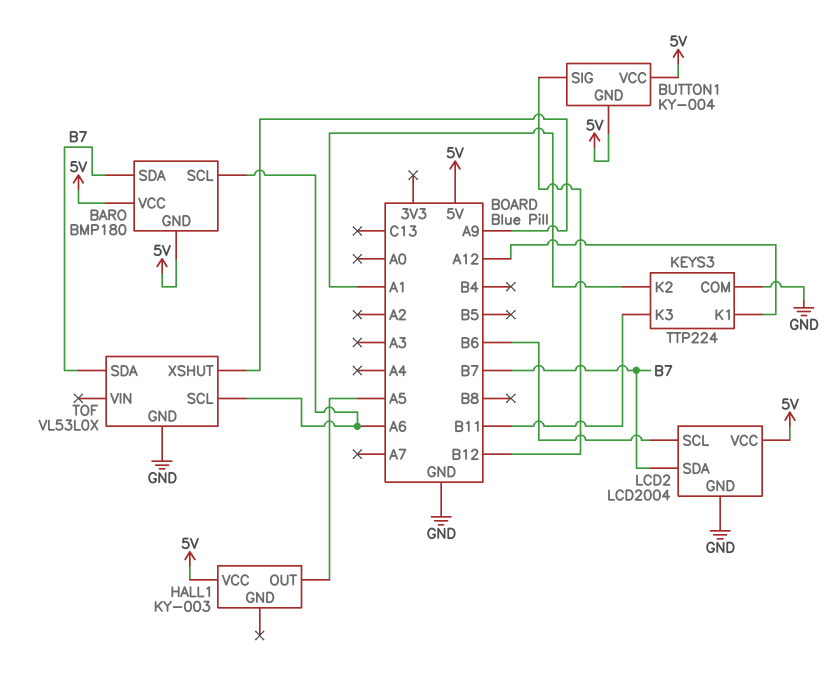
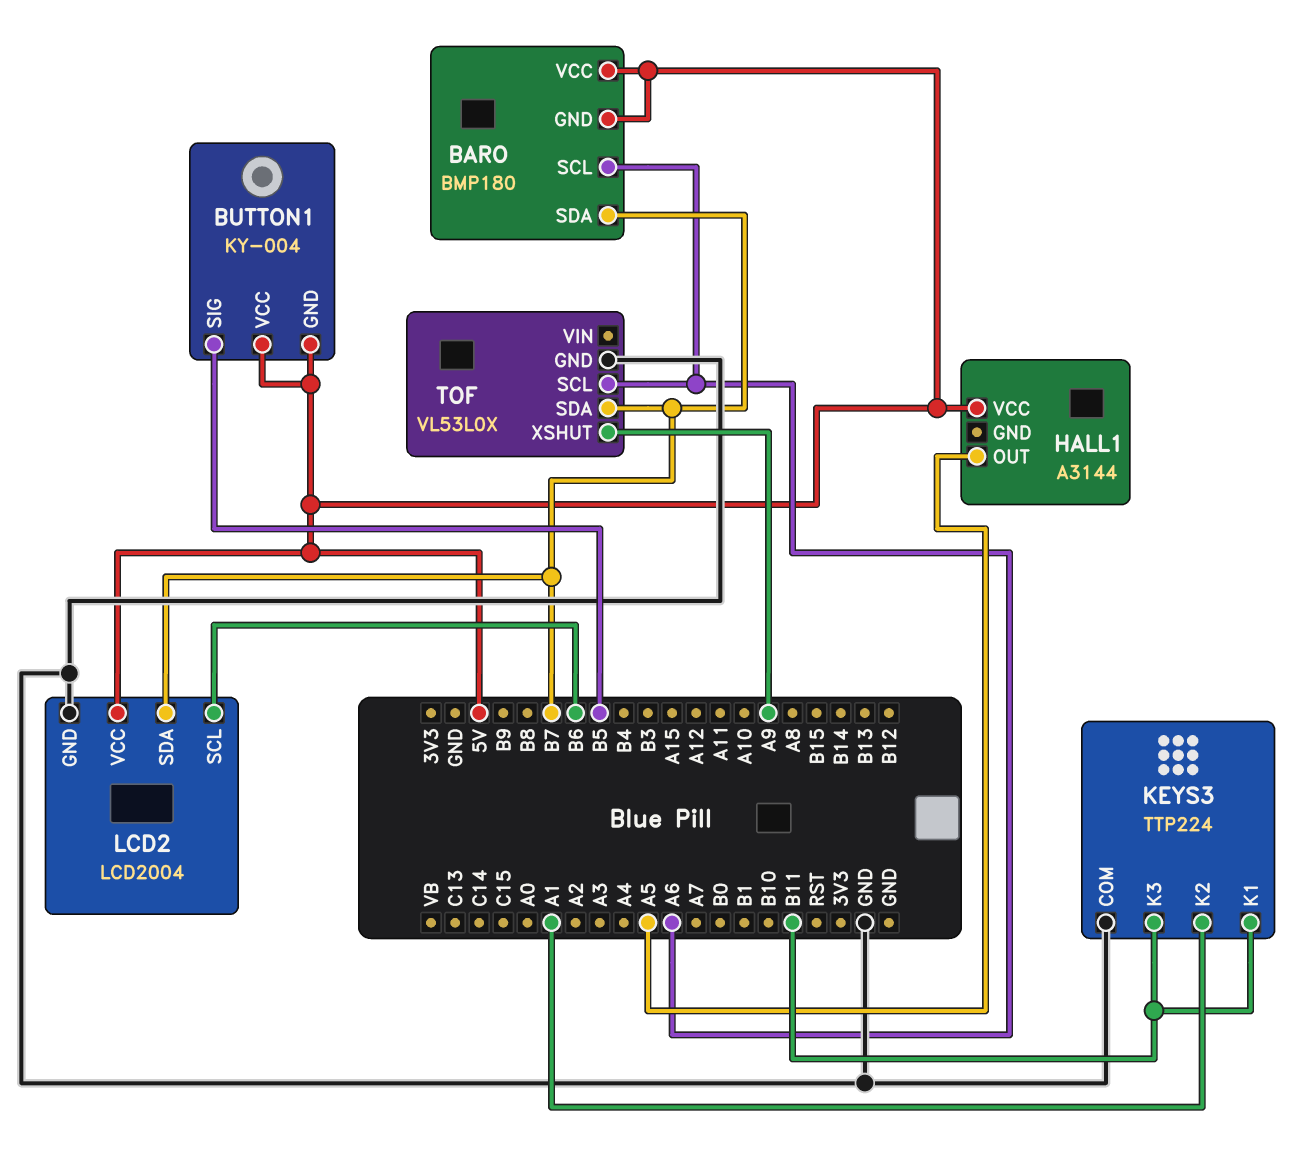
BUTTON1 pin SIG: B12 -> B5
HALL1: KY-003 -> A3144
KEYS3 pin K1: A12 -> B11

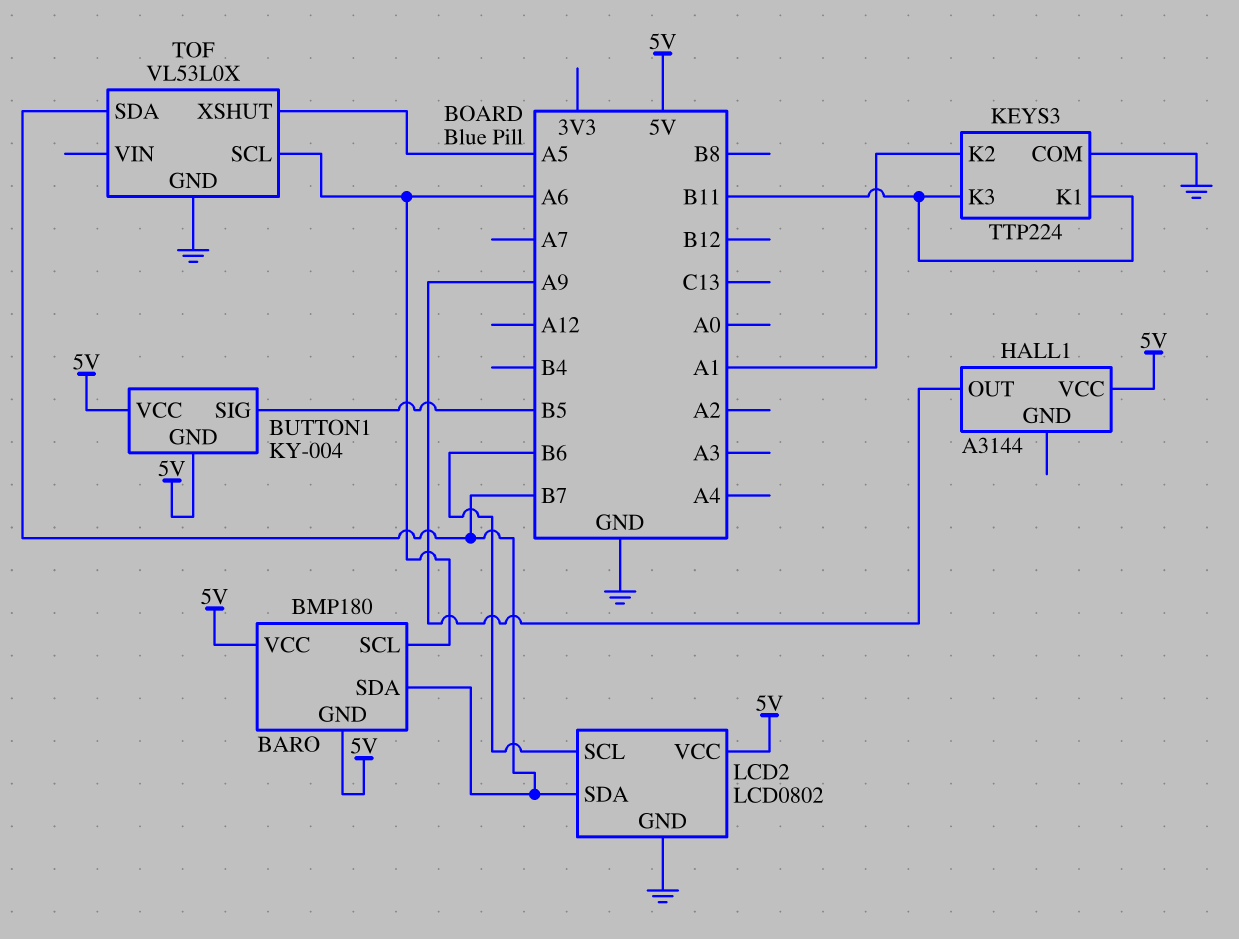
HALL1 pin OUT: A5 -> A9
LCD2: LCD2004 -> LCD0802
TOF pin XSHUT: A9 -> A5

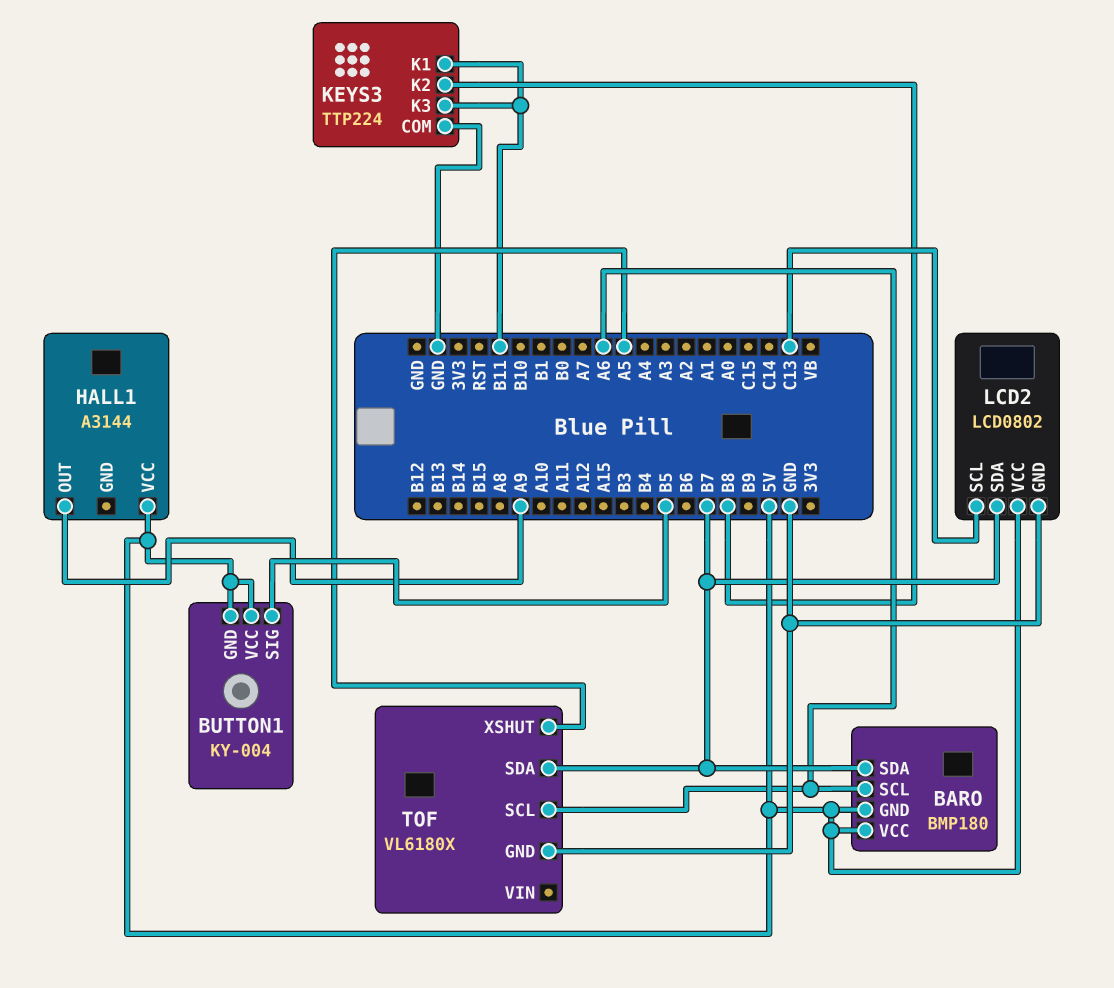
KEYS3 pin K2: A1 -> B8
LCD2 pin SCL: B6 -> C13
TOF: VL53L0X -> VL6180X

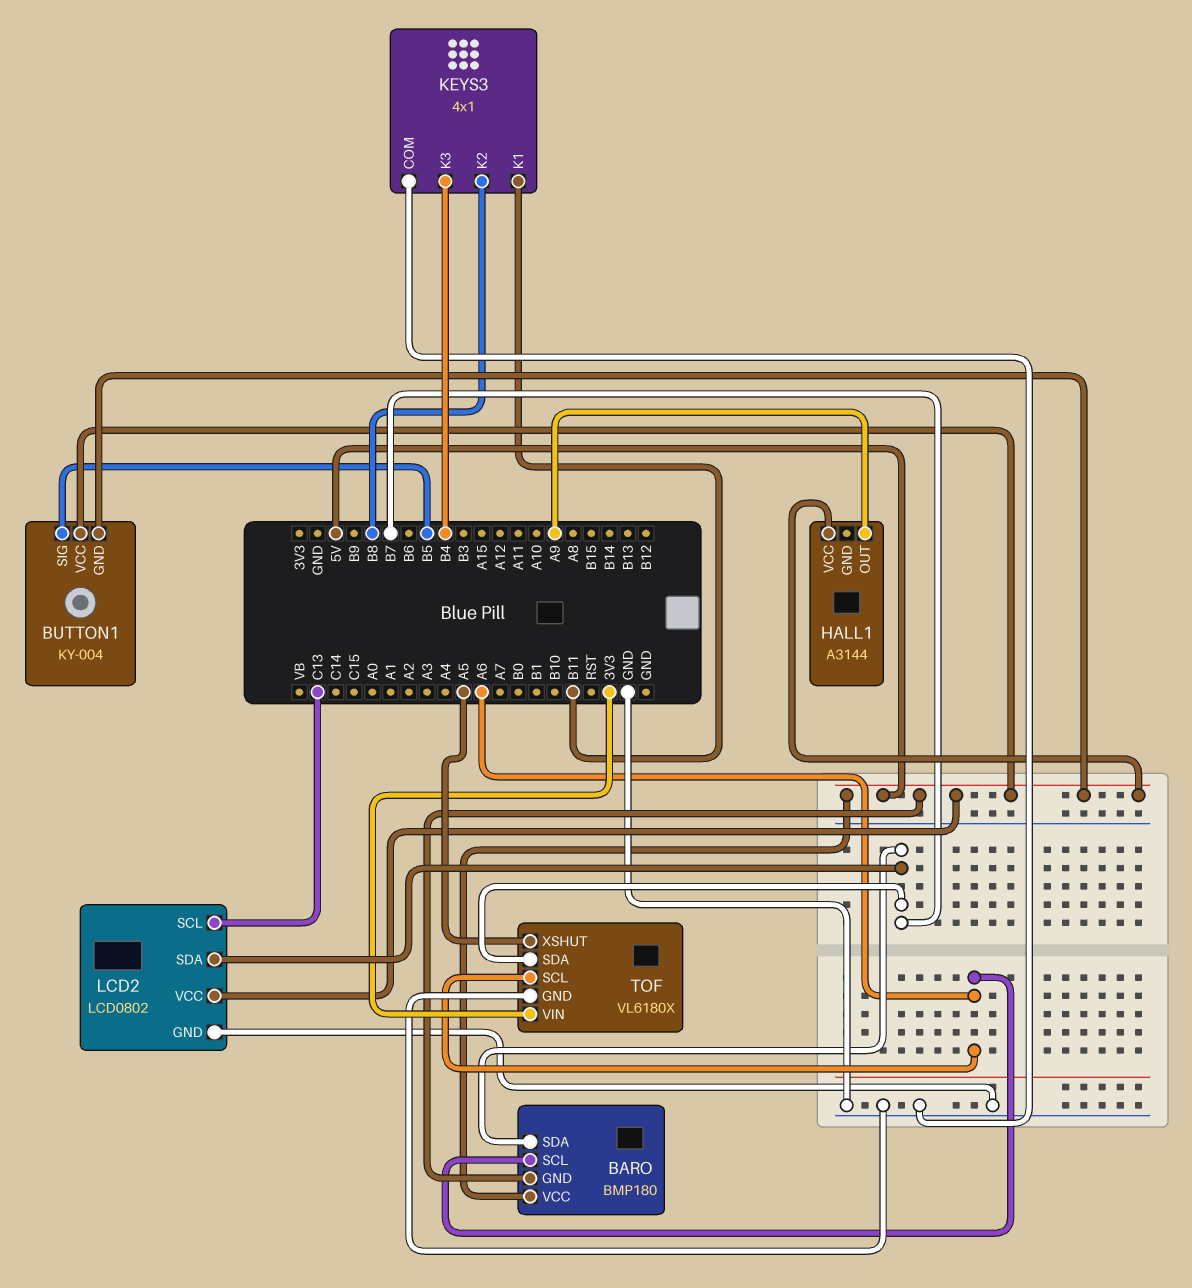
KEYS3: TTP224 -> 4x1
KEYS3 pin K3: B11 -> B4
TOF pin VIN: none -> 3V3

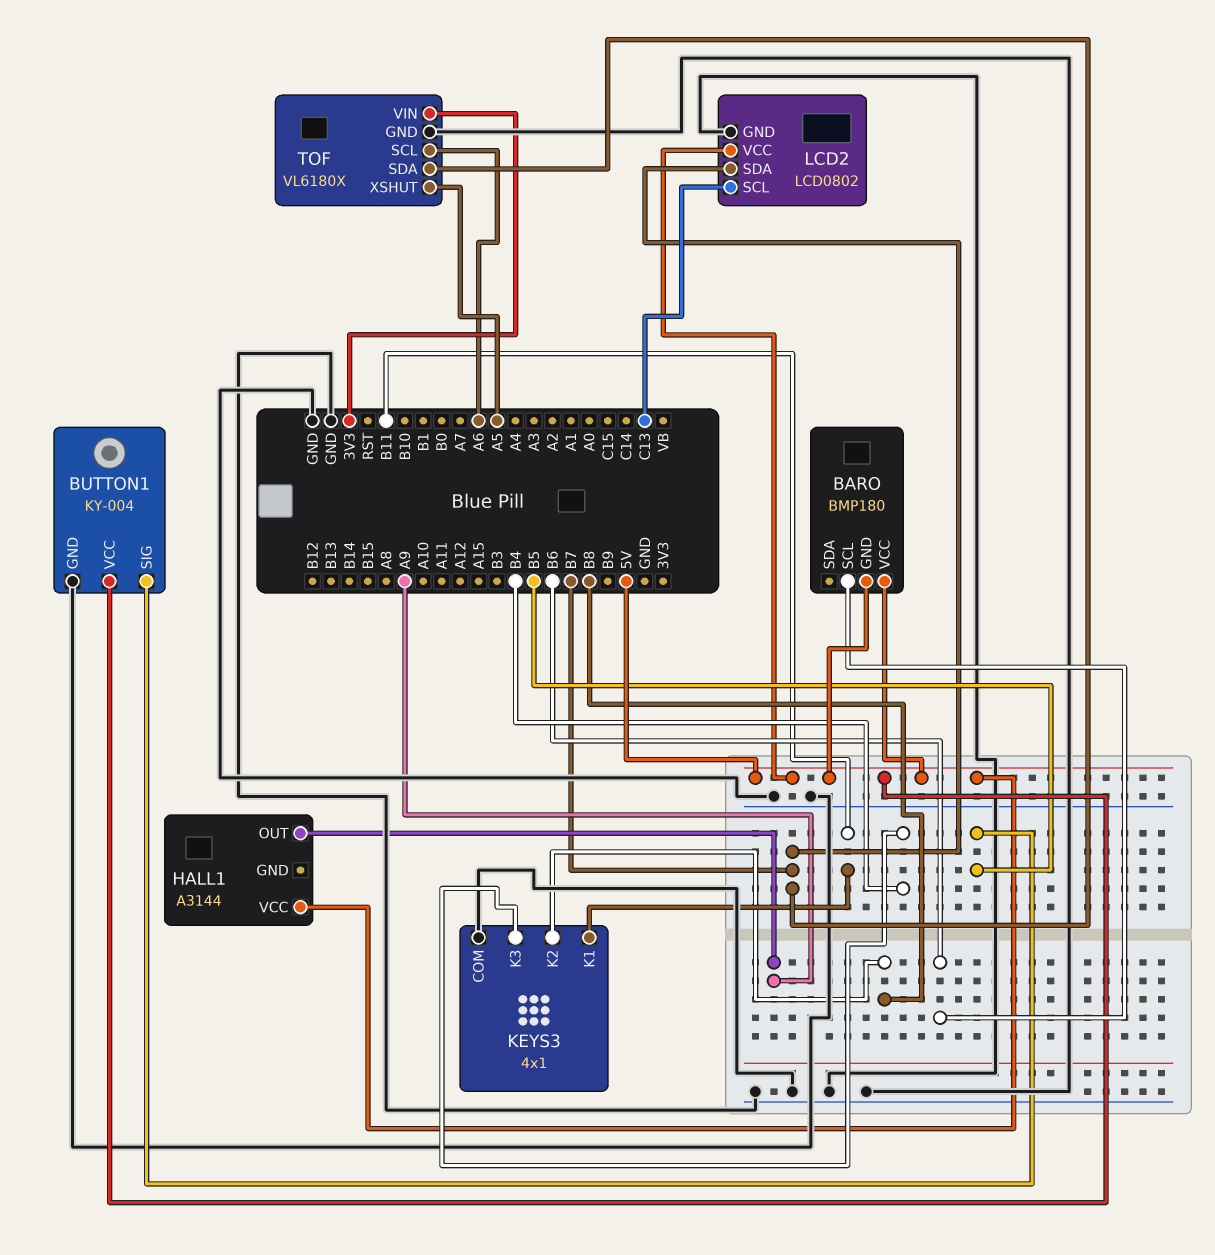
BARO pin SCL: A6 -> B6
BARO pin SDA: B7 -> none
BUTTON1 pin GND: 5V -> GND

